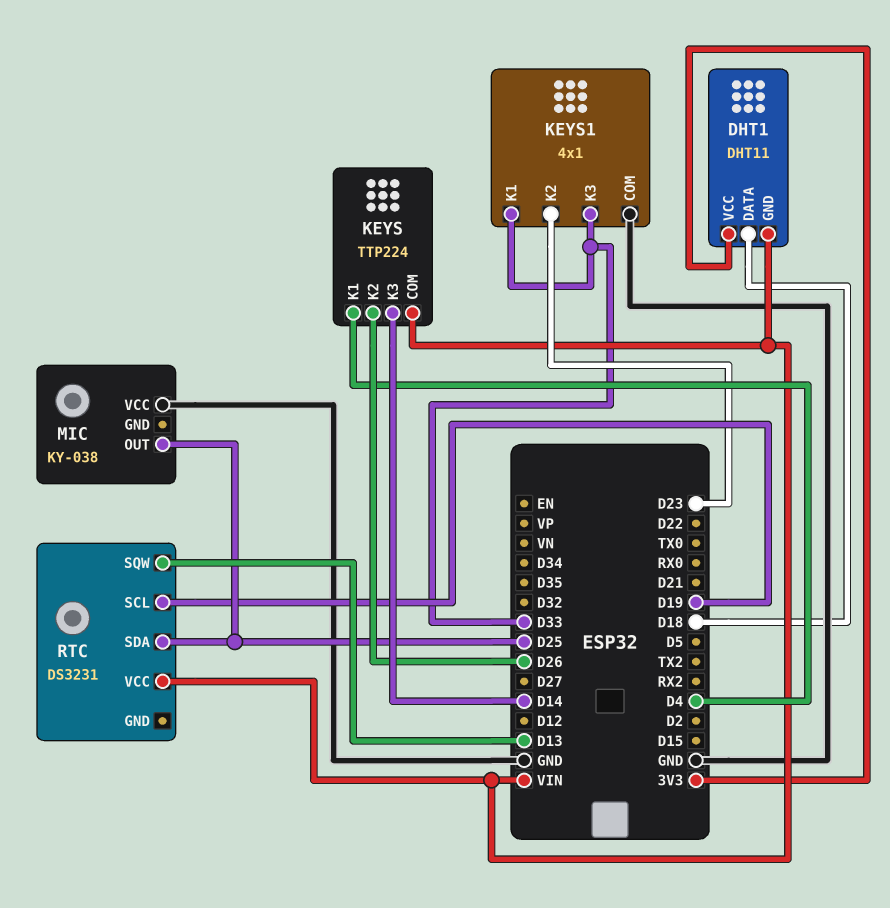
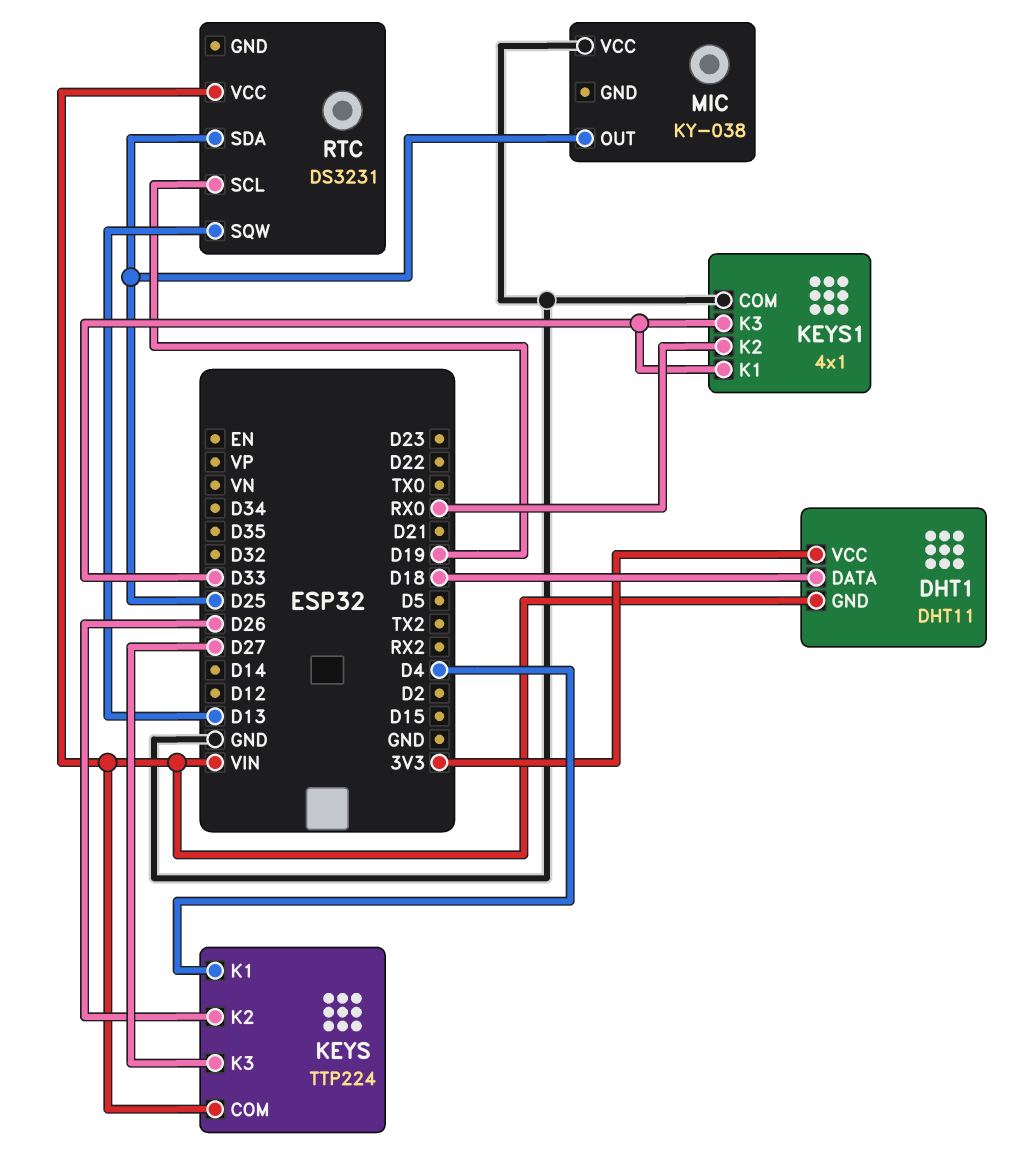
KEYS pin K3: D14 -> D27
KEYS1 pin K2: D23 -> RX0

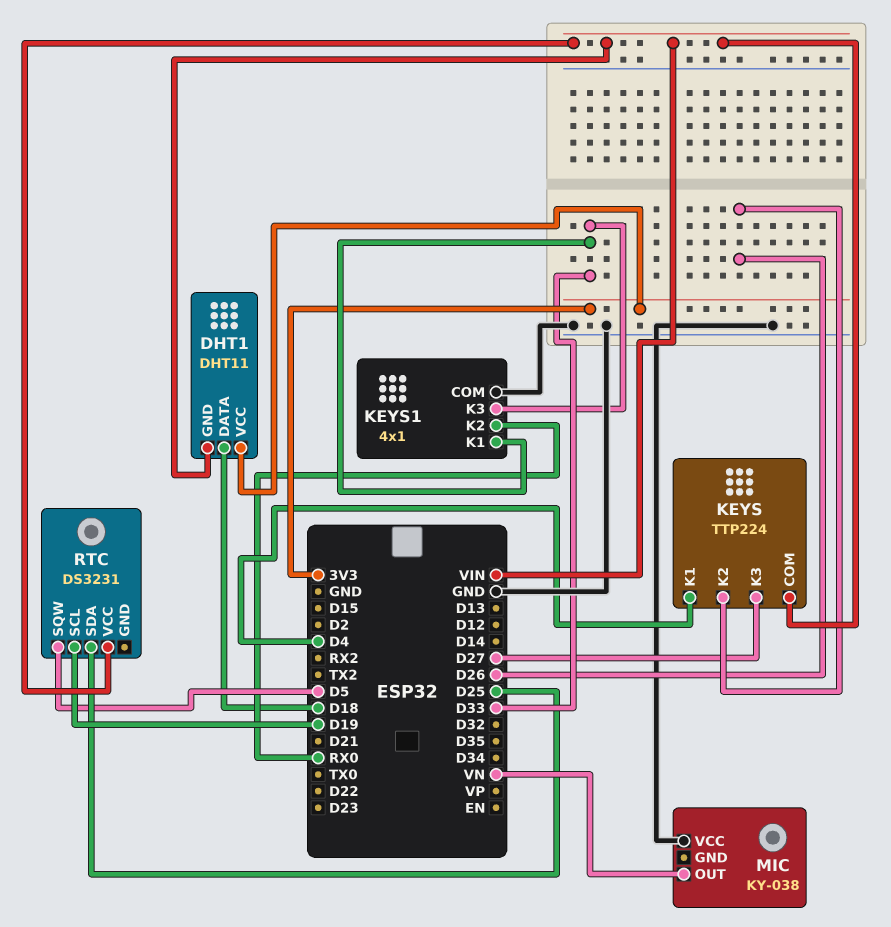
MIC pin OUT: D25 -> VN
RTC pin SQW: D13 -> D5

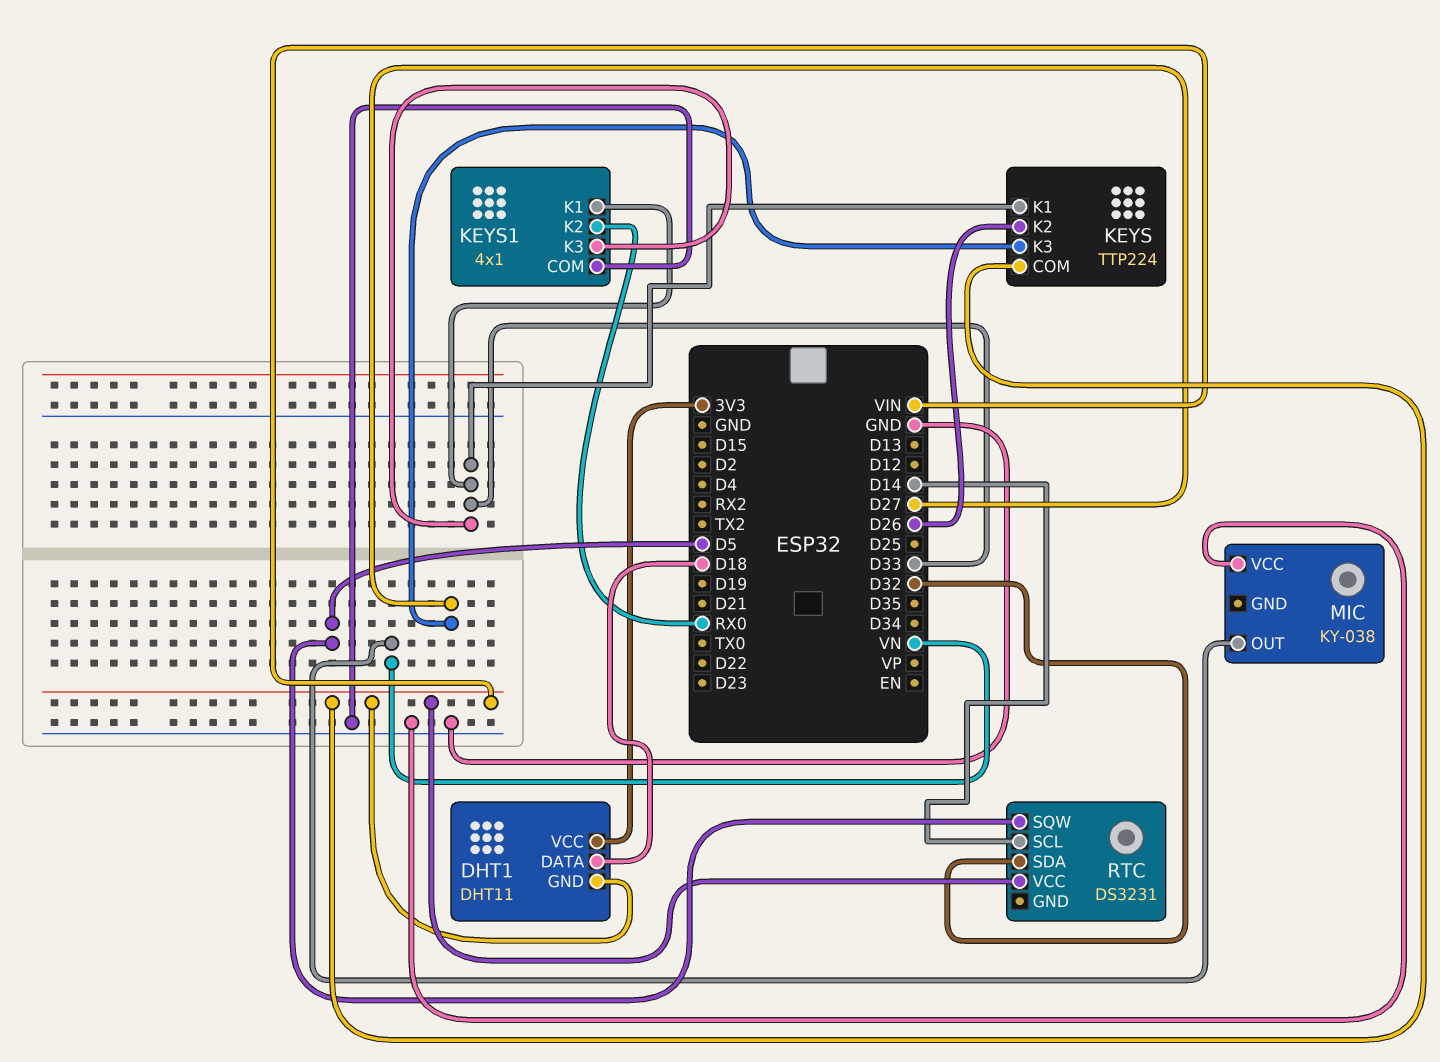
KEYS pin K1: D4 -> D33
RTC pin SCL: D19 -> D14
RTC pin SDA: D25 -> D32

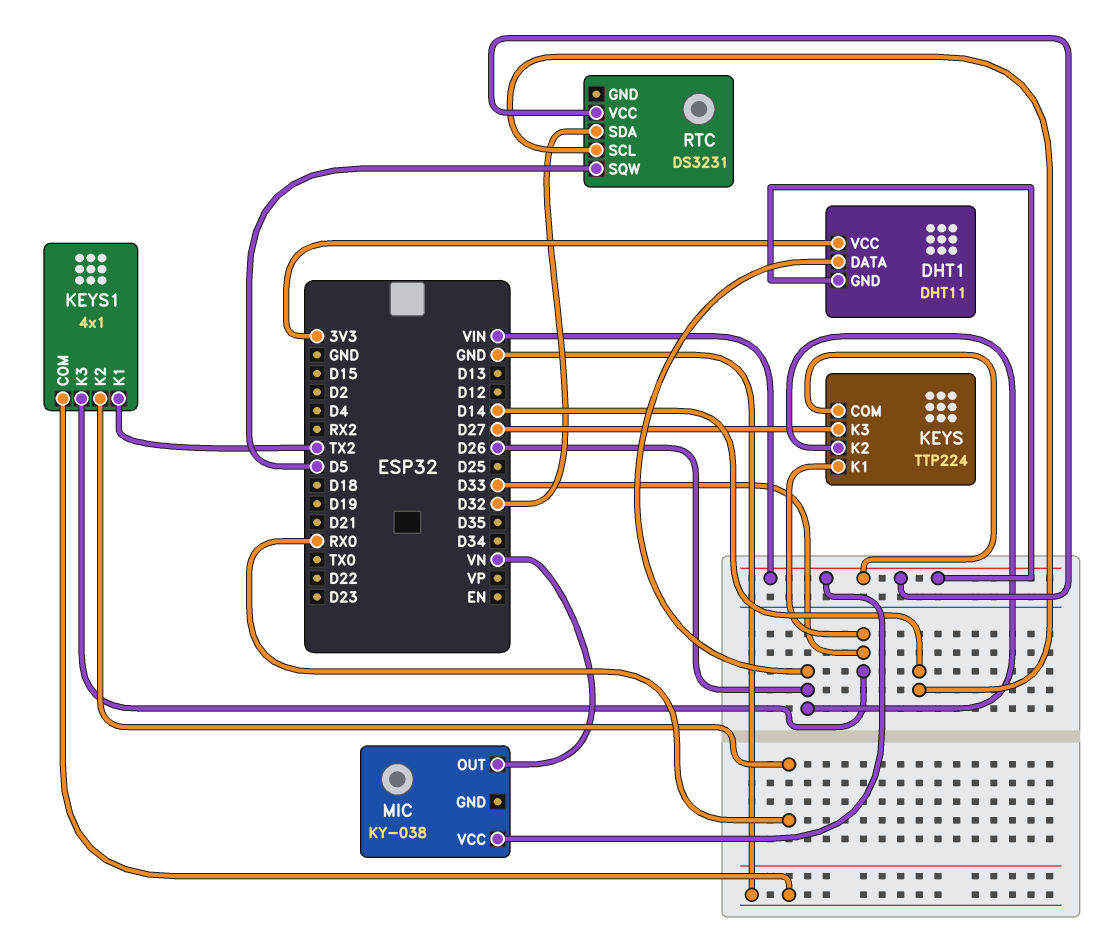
DHT1 pin DATA: D18 -> D26
KEYS1 pin K1: D33 -> TX2
MIC pin VCC: GND -> VIN

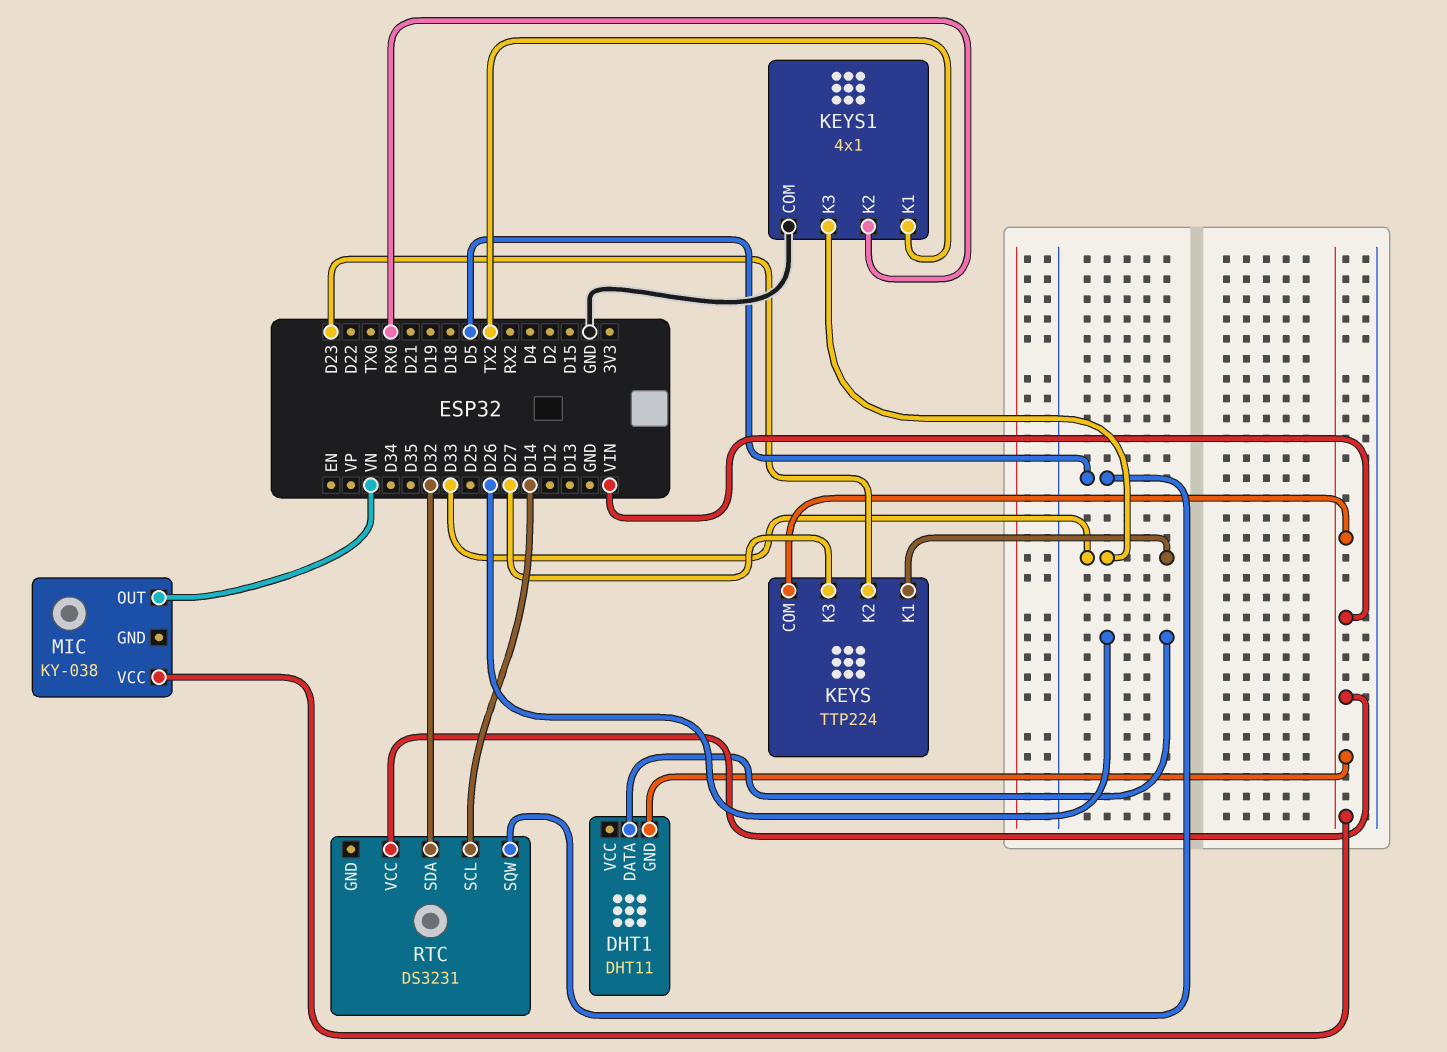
DHT1 pin VCC: 3V3 -> none
KEYS pin K2: D26 -> D23

